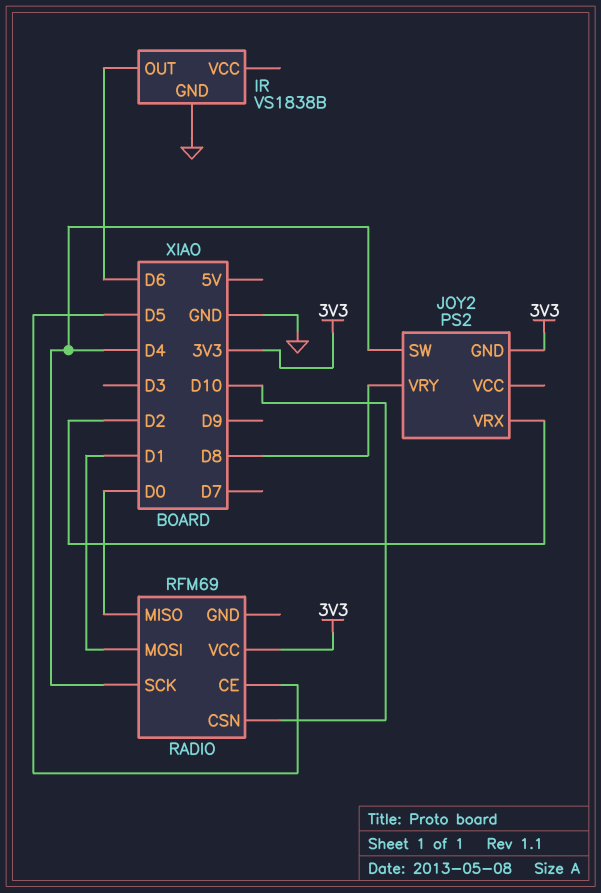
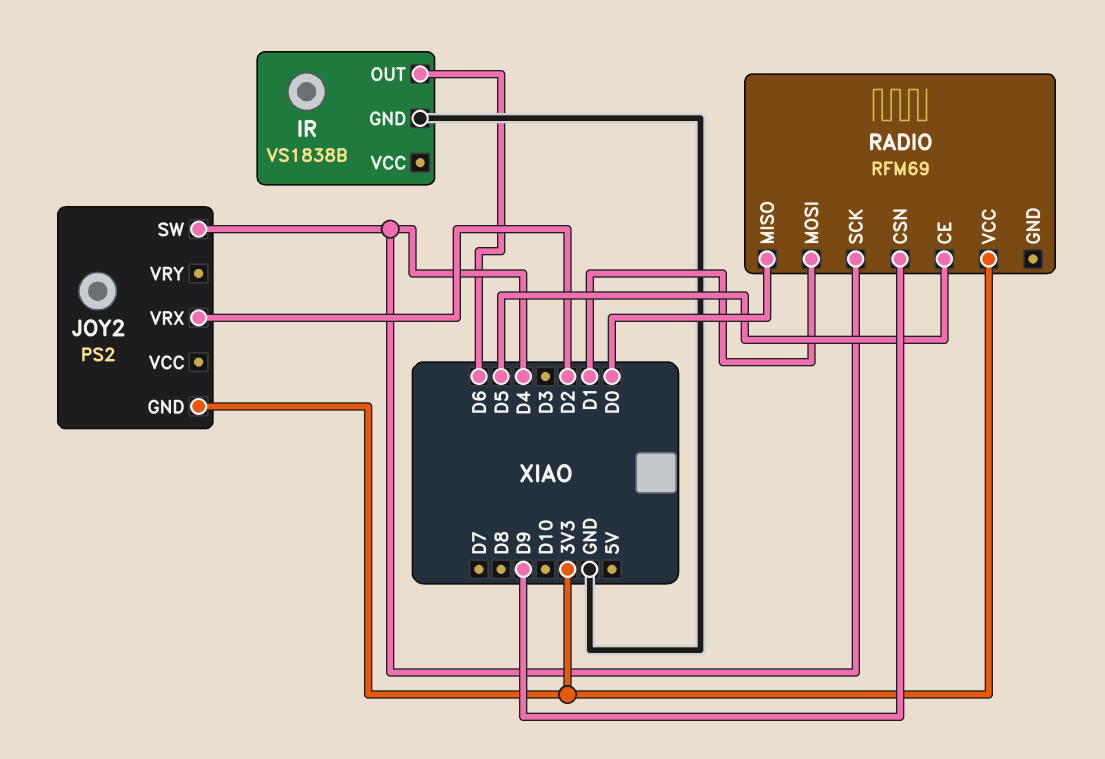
JOY2 pin VRY: D8 -> none
RADIO pin CSN: D10 -> D9

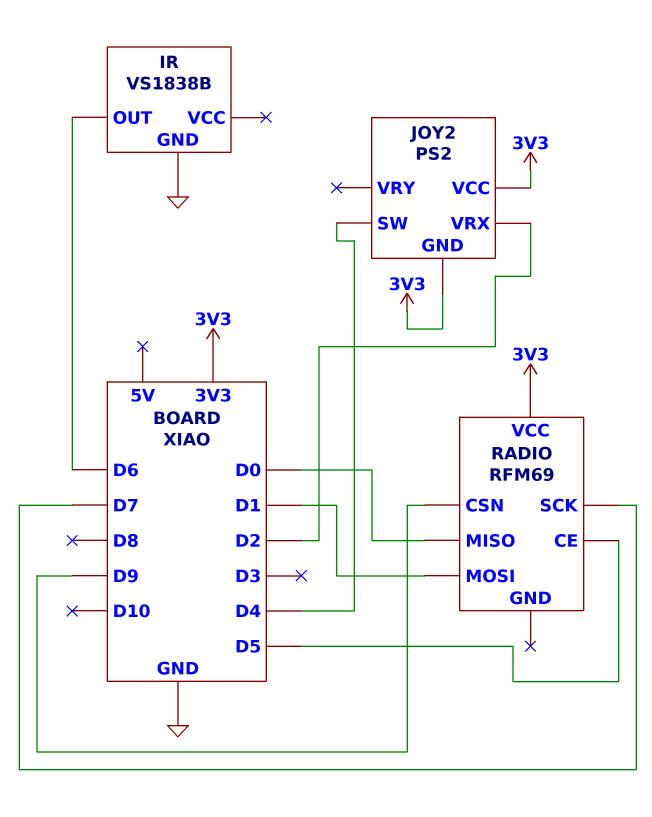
JOY2 pin VCC: none -> 3V3
RADIO pin SCK: D4 -> D7

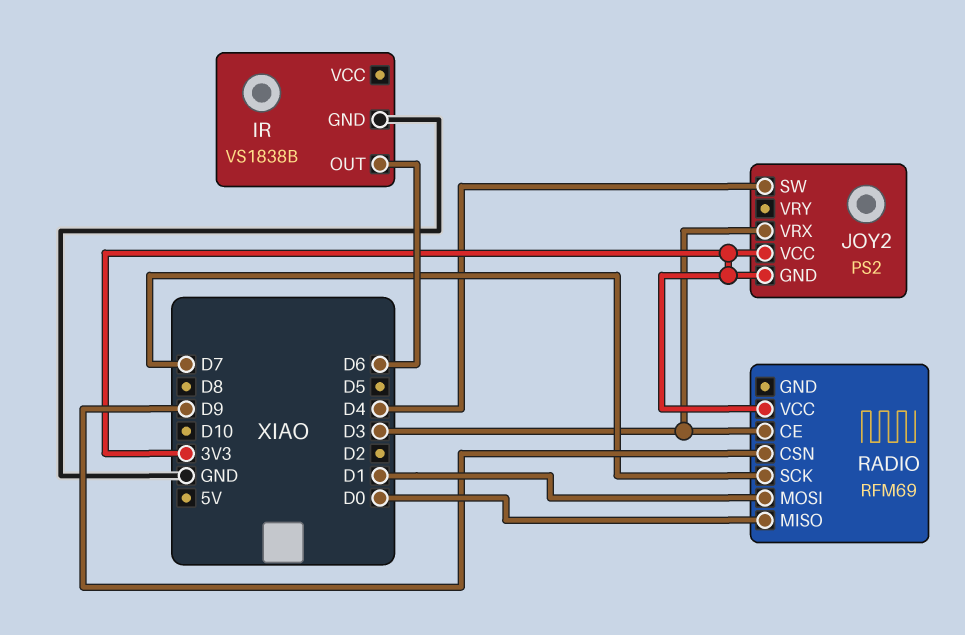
JOY2 pin VRX: D2 -> D3
RADIO pin CE: D5 -> D3

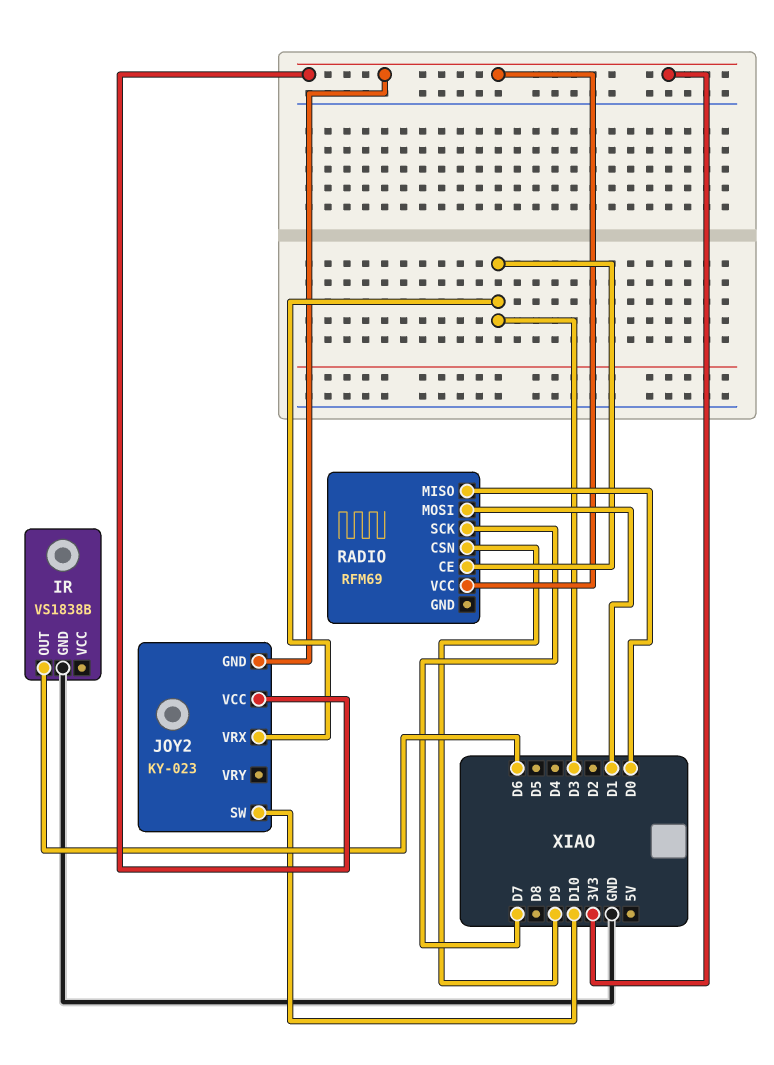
JOY2: PS2 -> KY-023
JOY2 pin SW: D4 -> D10

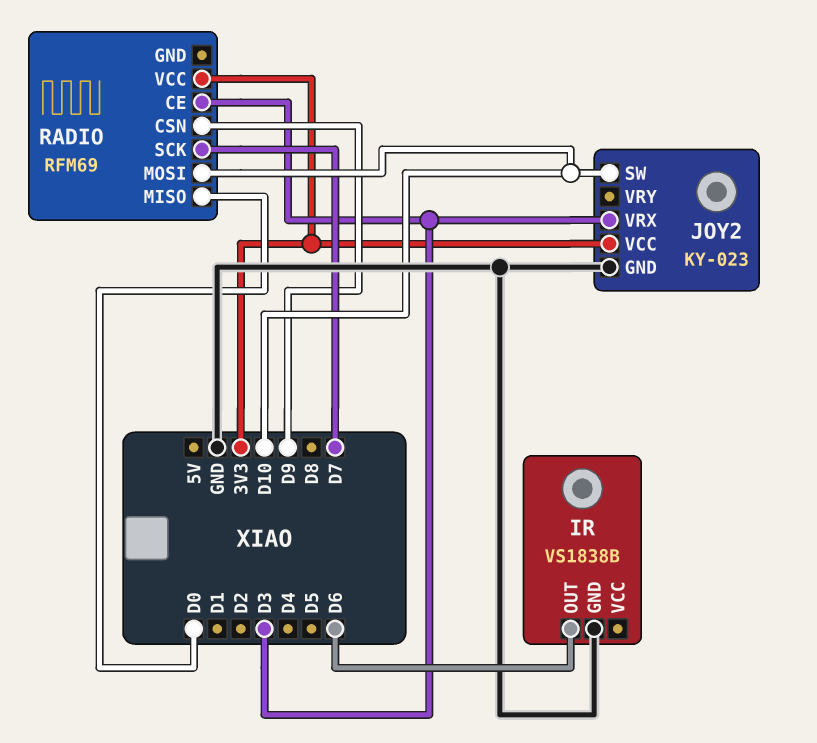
JOY2 pin GND: 3V3 -> GND
RADIO pin MOSI: D1 -> D10

